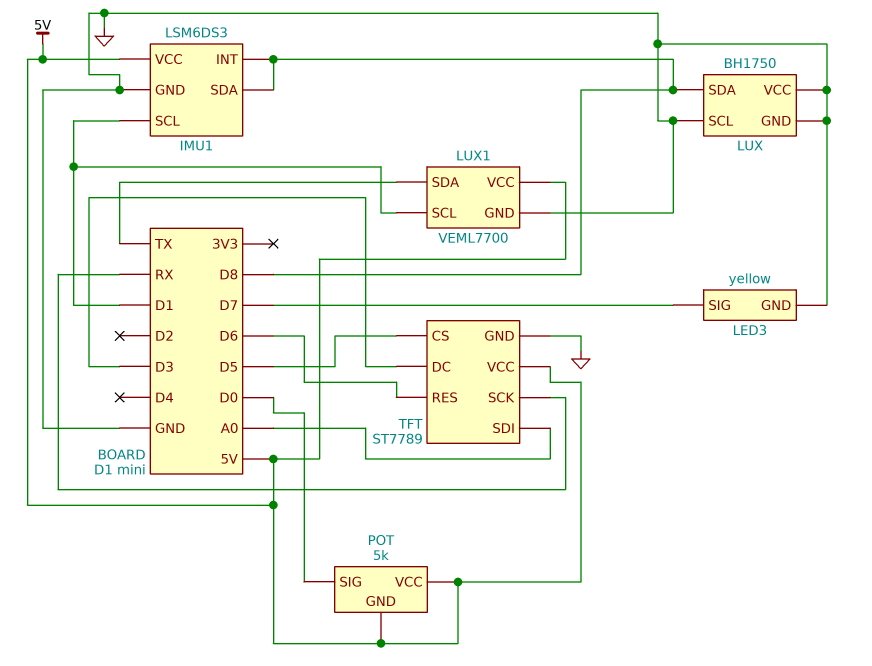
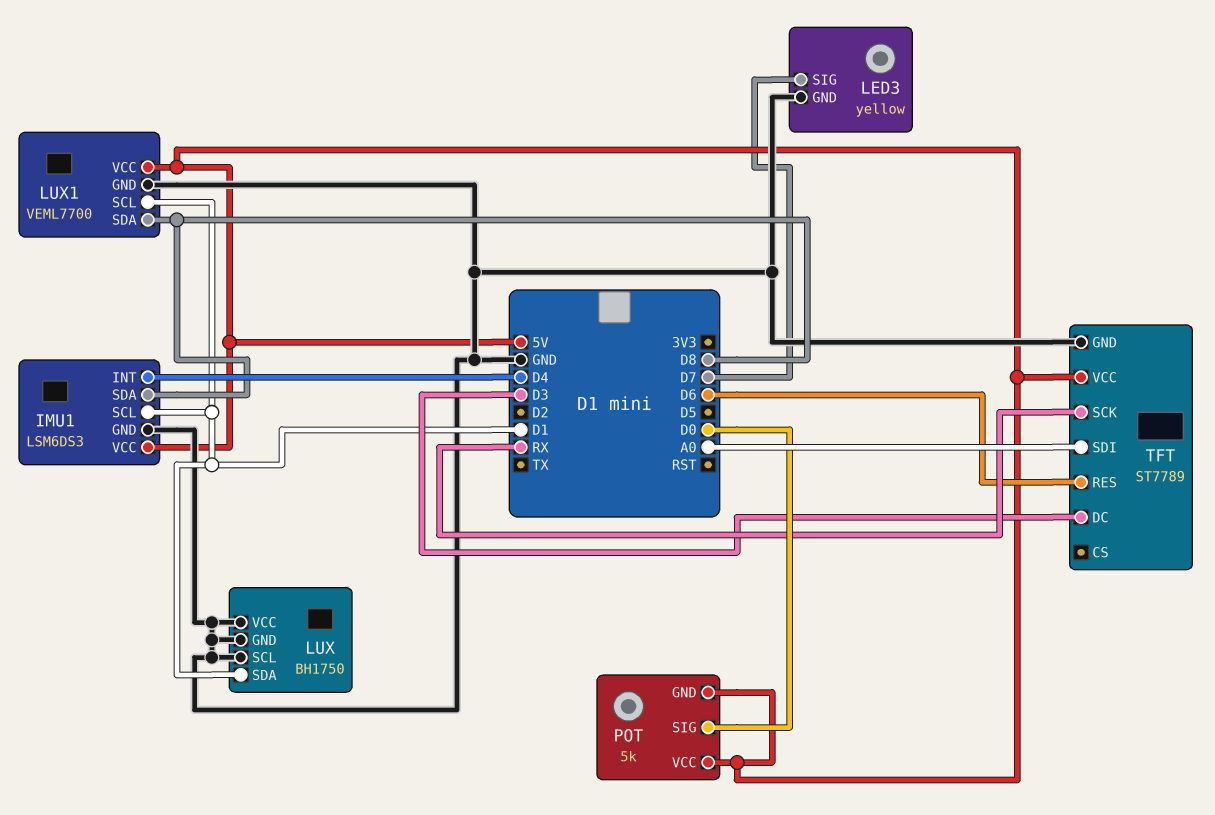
IMU1 pin INT: D8 -> D4
LUX pin SDA: D8 -> D1
LUX1 pin SDA: TX -> D8
TFT pin CS: D5 -> none

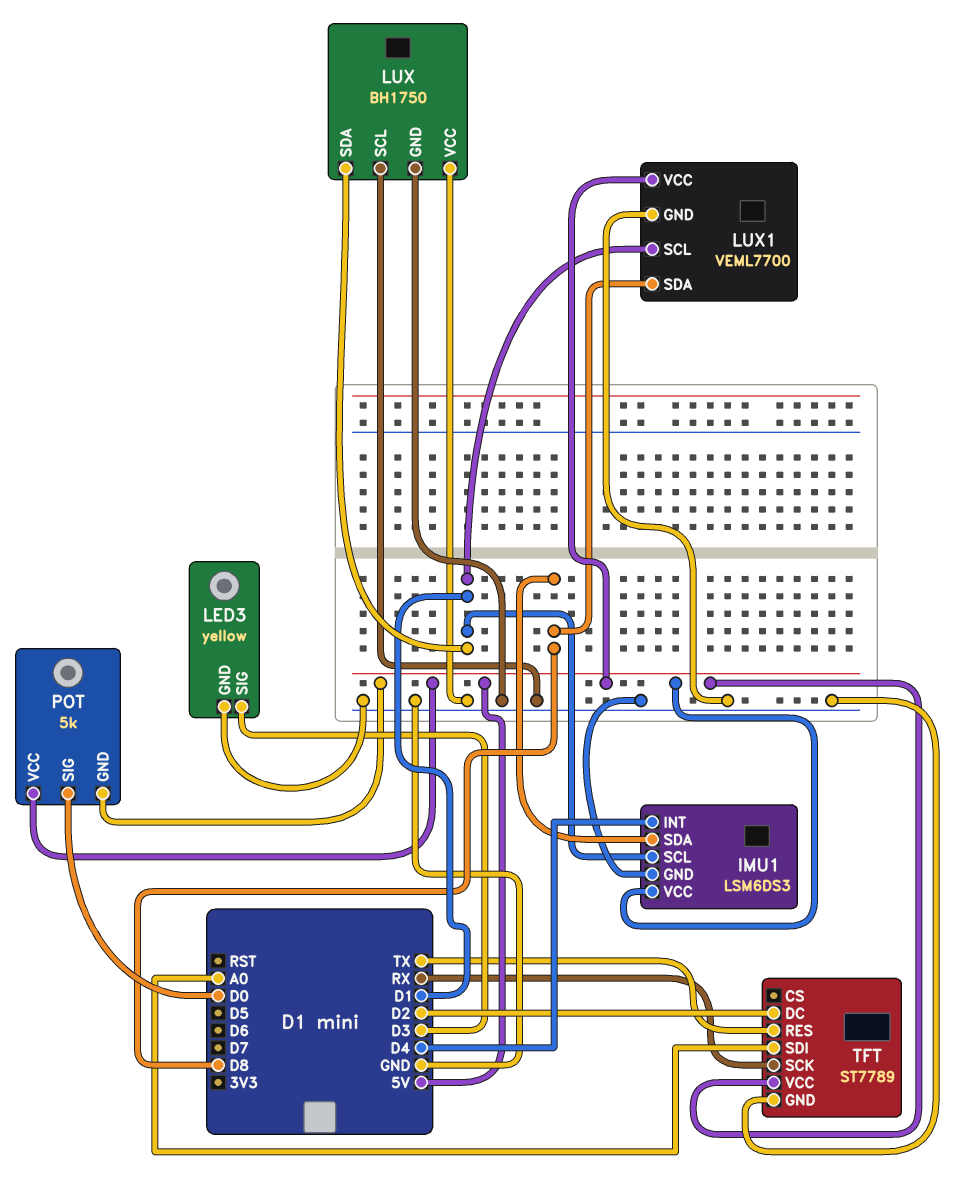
LED3 pin SIG: D7 -> D3
TFT pin DC: D3 -> D2
TFT pin RES: D6 -> TX

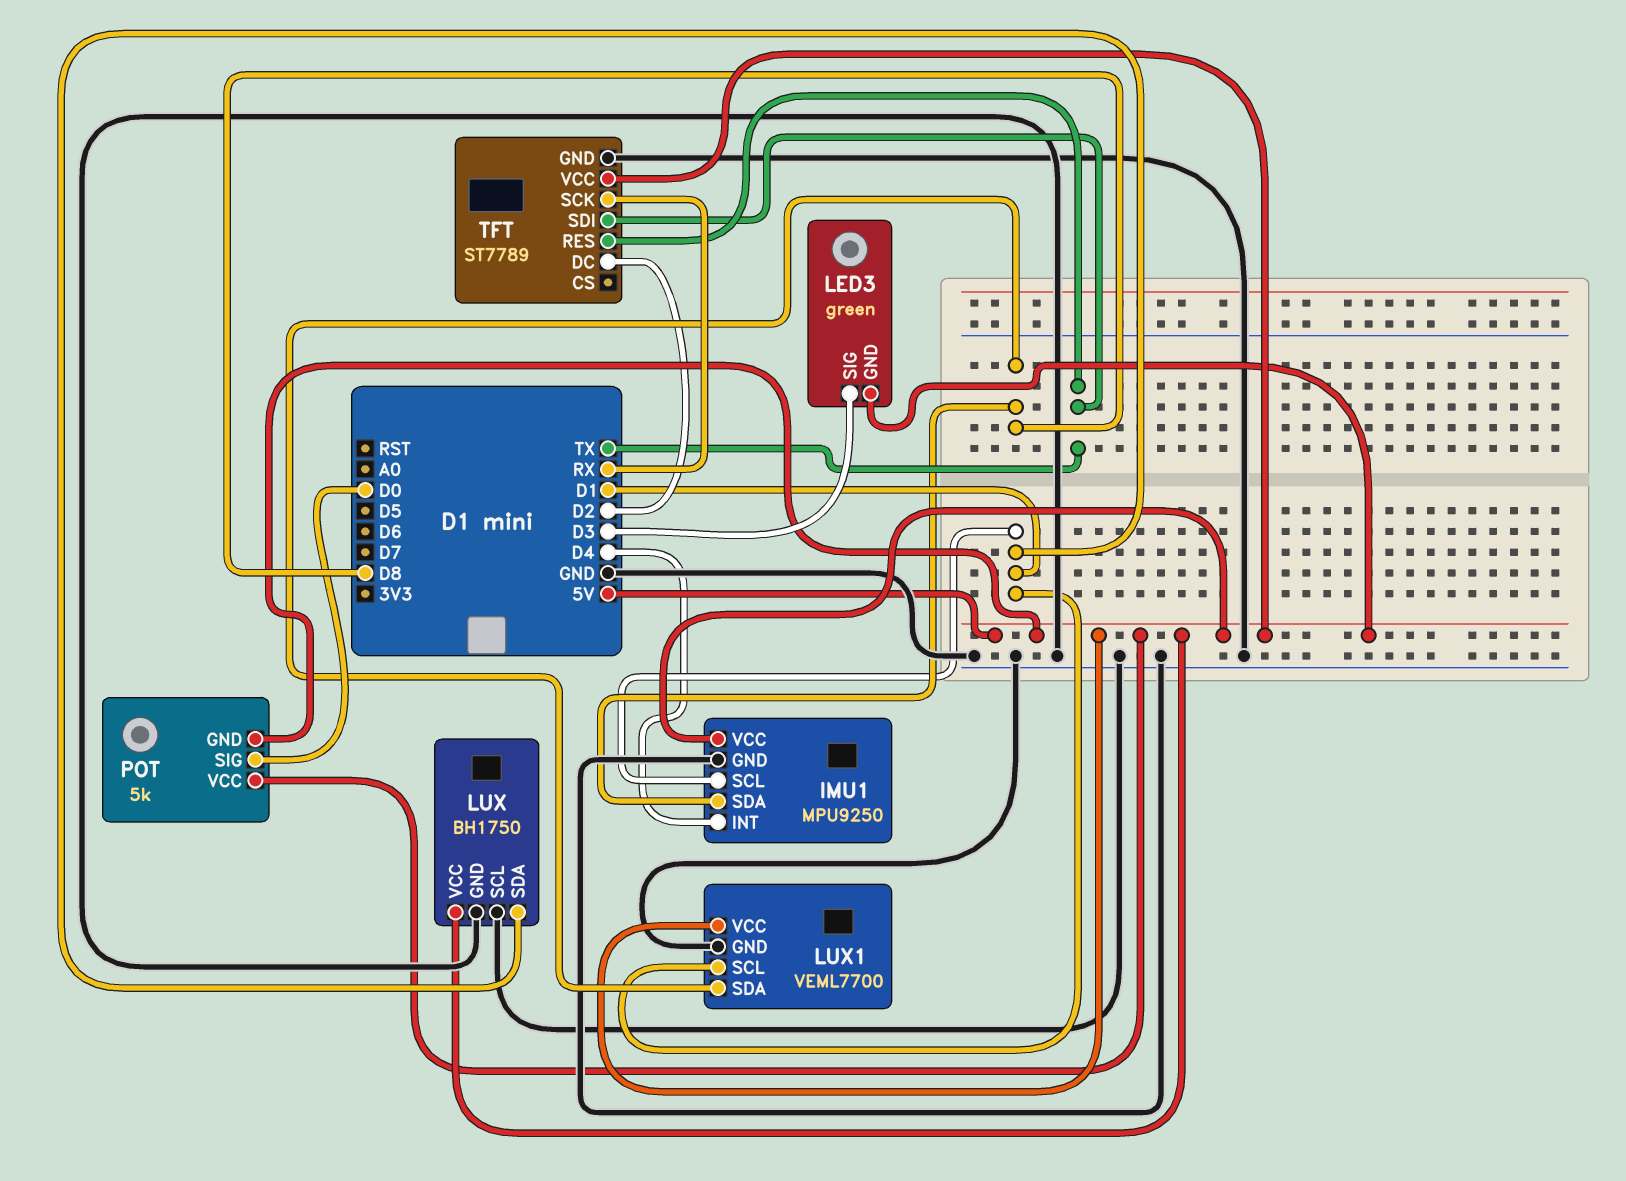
IMU1: LSM6DS3 -> MPU9250
LED3: yellow -> green
LED3 pin GND: GND -> 5V
LUX pin VCC: GND -> 5V
TFT pin SDI: A0 -> TX

